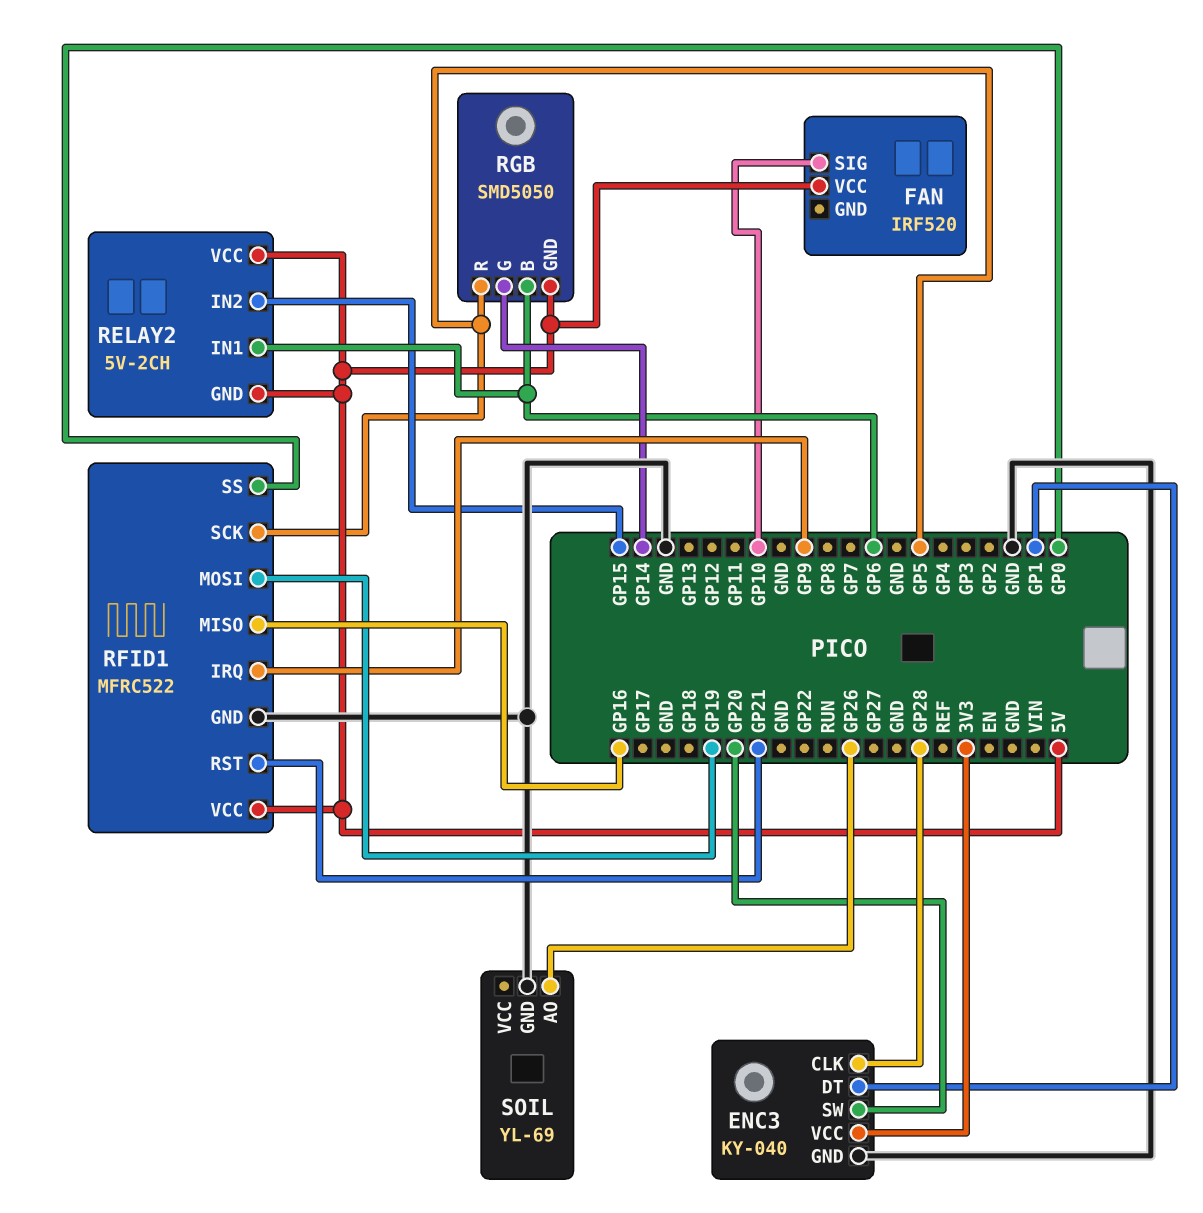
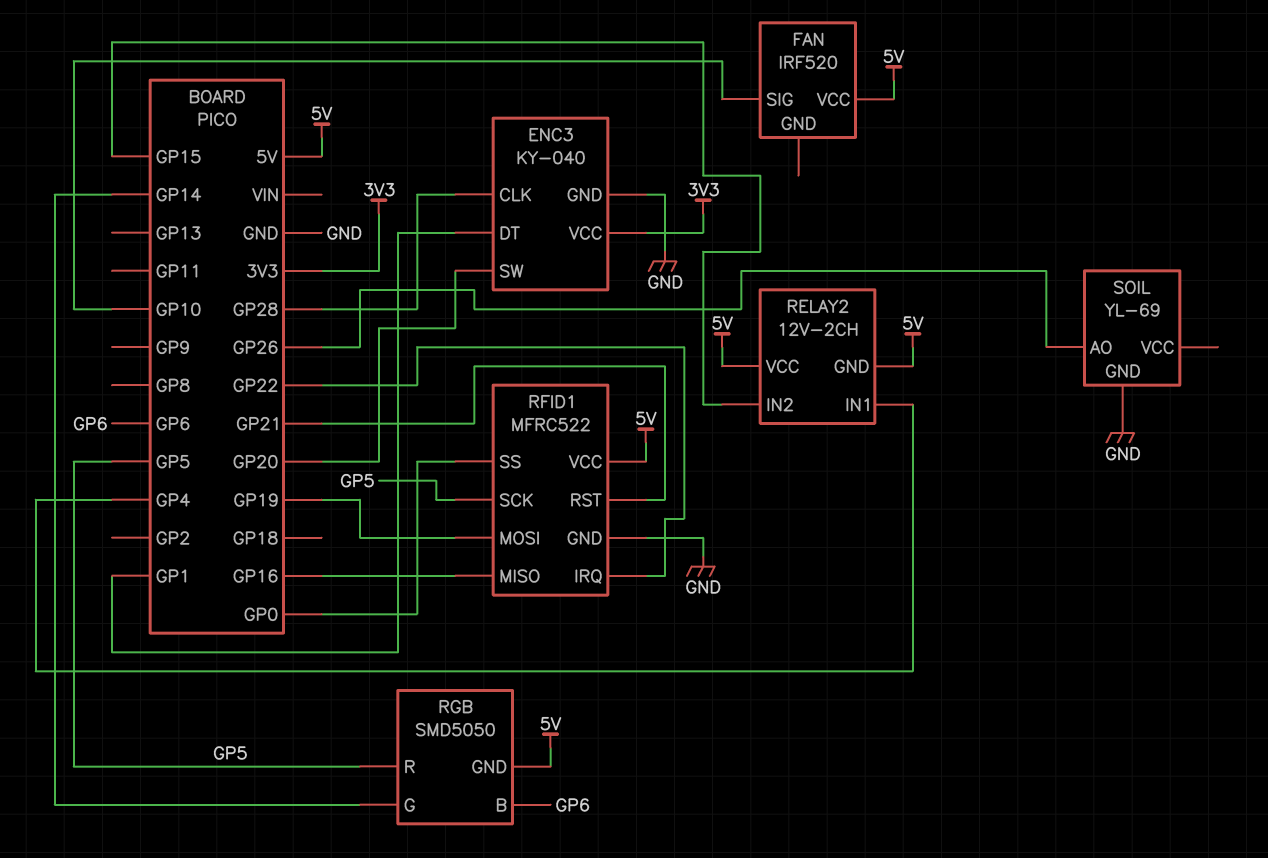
RELAY2: 5V-2CH -> 12V-2CH
RELAY2 pin IN1: GP6 -> GP4
RFID1 pin IRQ: GP9 -> GP22

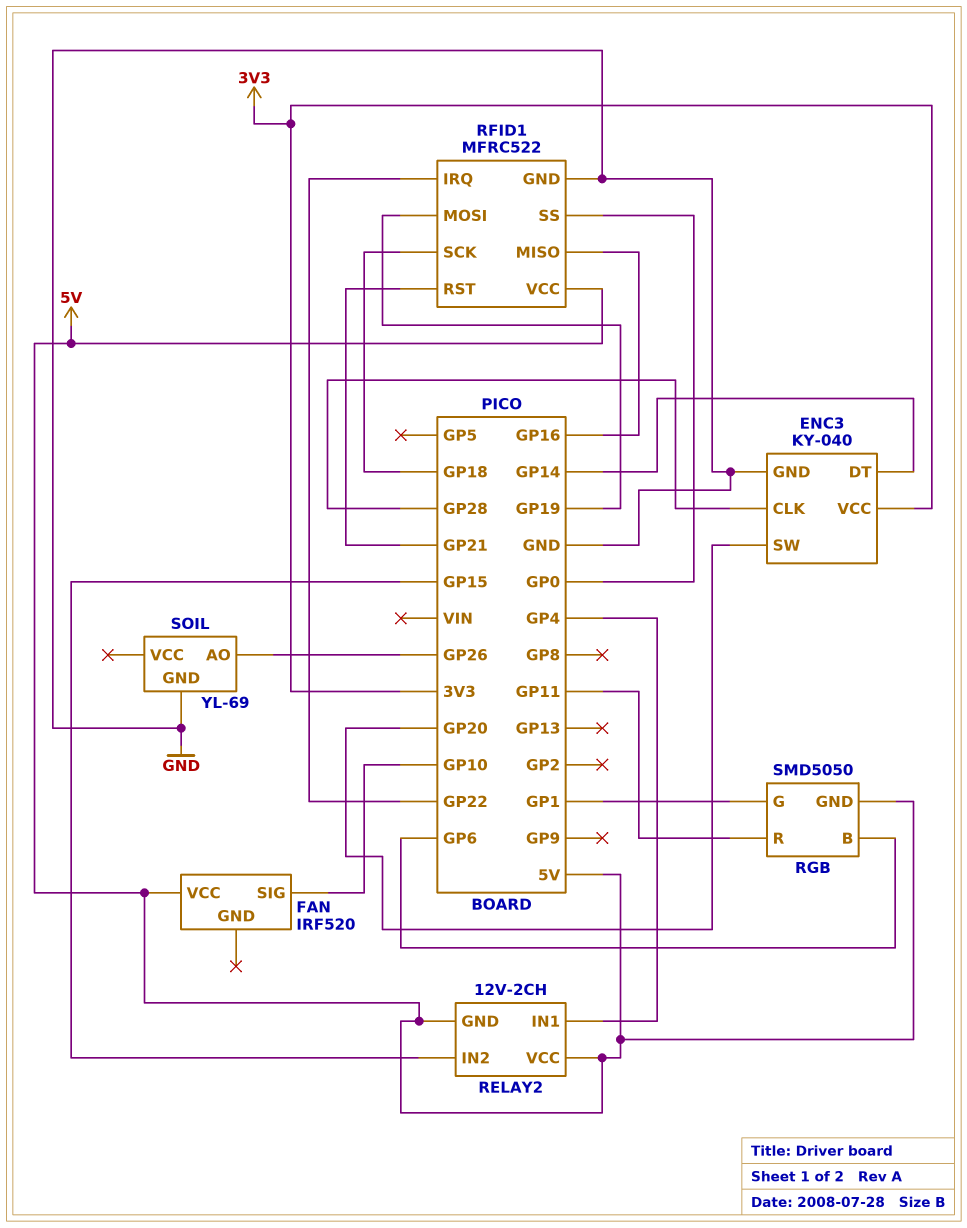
ENC3 pin DT: GP1 -> GP14
RFID1 pin SCK: GP5 -> GP18
RGB pin G: GP14 -> GP1
RGB pin R: GP5 -> GP11

